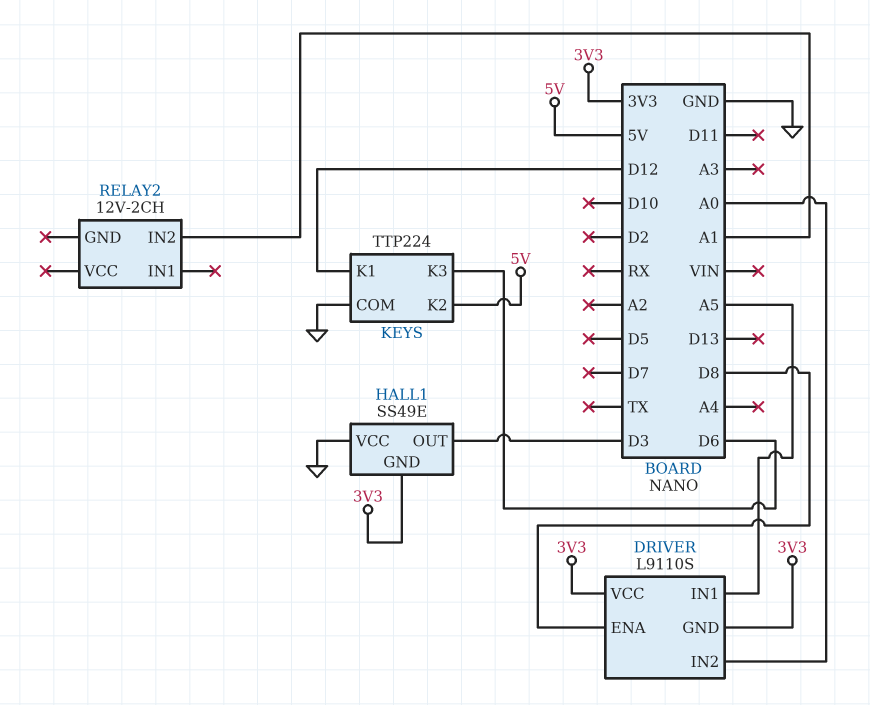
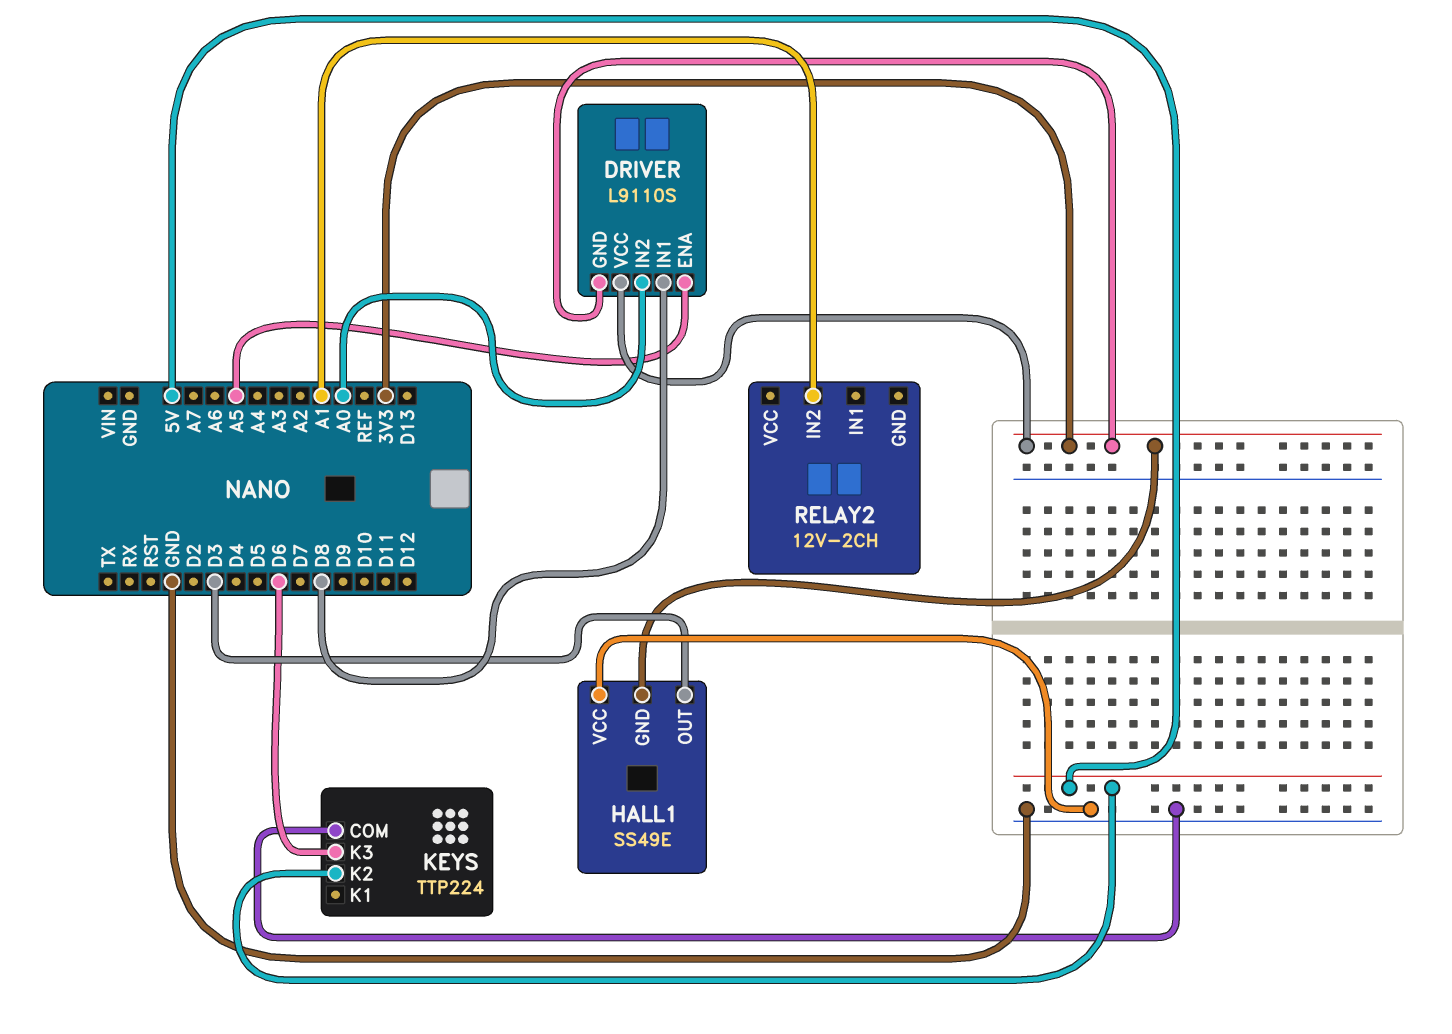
DRIVER pin ENA: D8 -> A5
DRIVER pin IN1: A5 -> D8
KEYS pin K1: D12 -> none

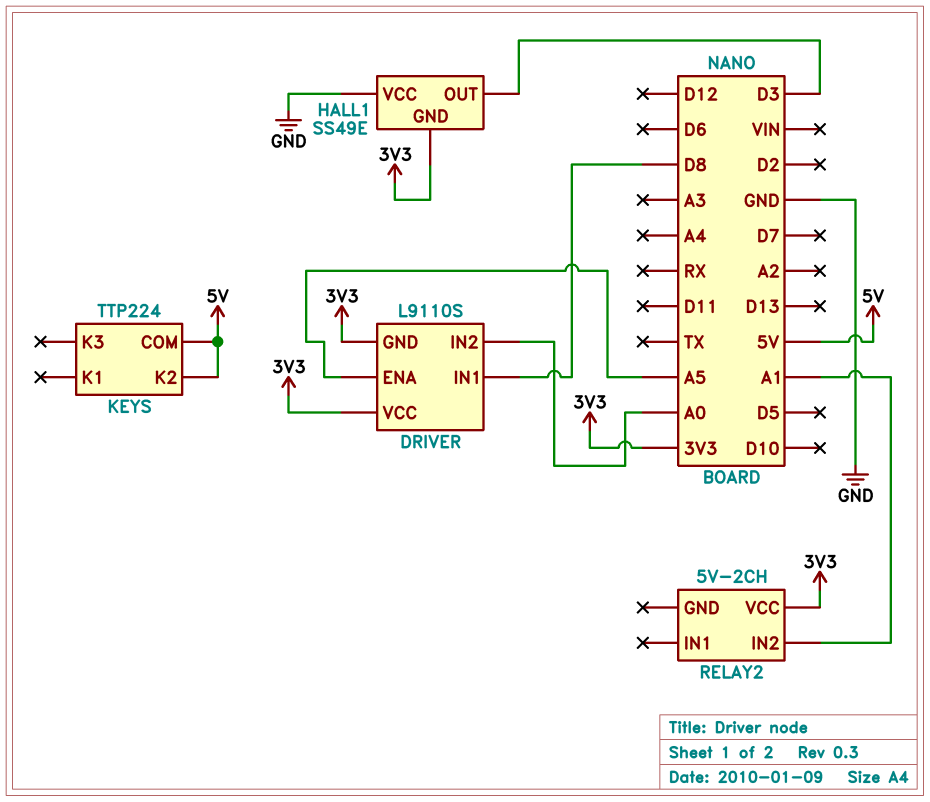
KEYS pin COM: GND -> 5V
KEYS pin K3: D6 -> none
RELAY2: 12V-2CH -> 5V-2CH
RELAY2 pin VCC: none -> 3V3

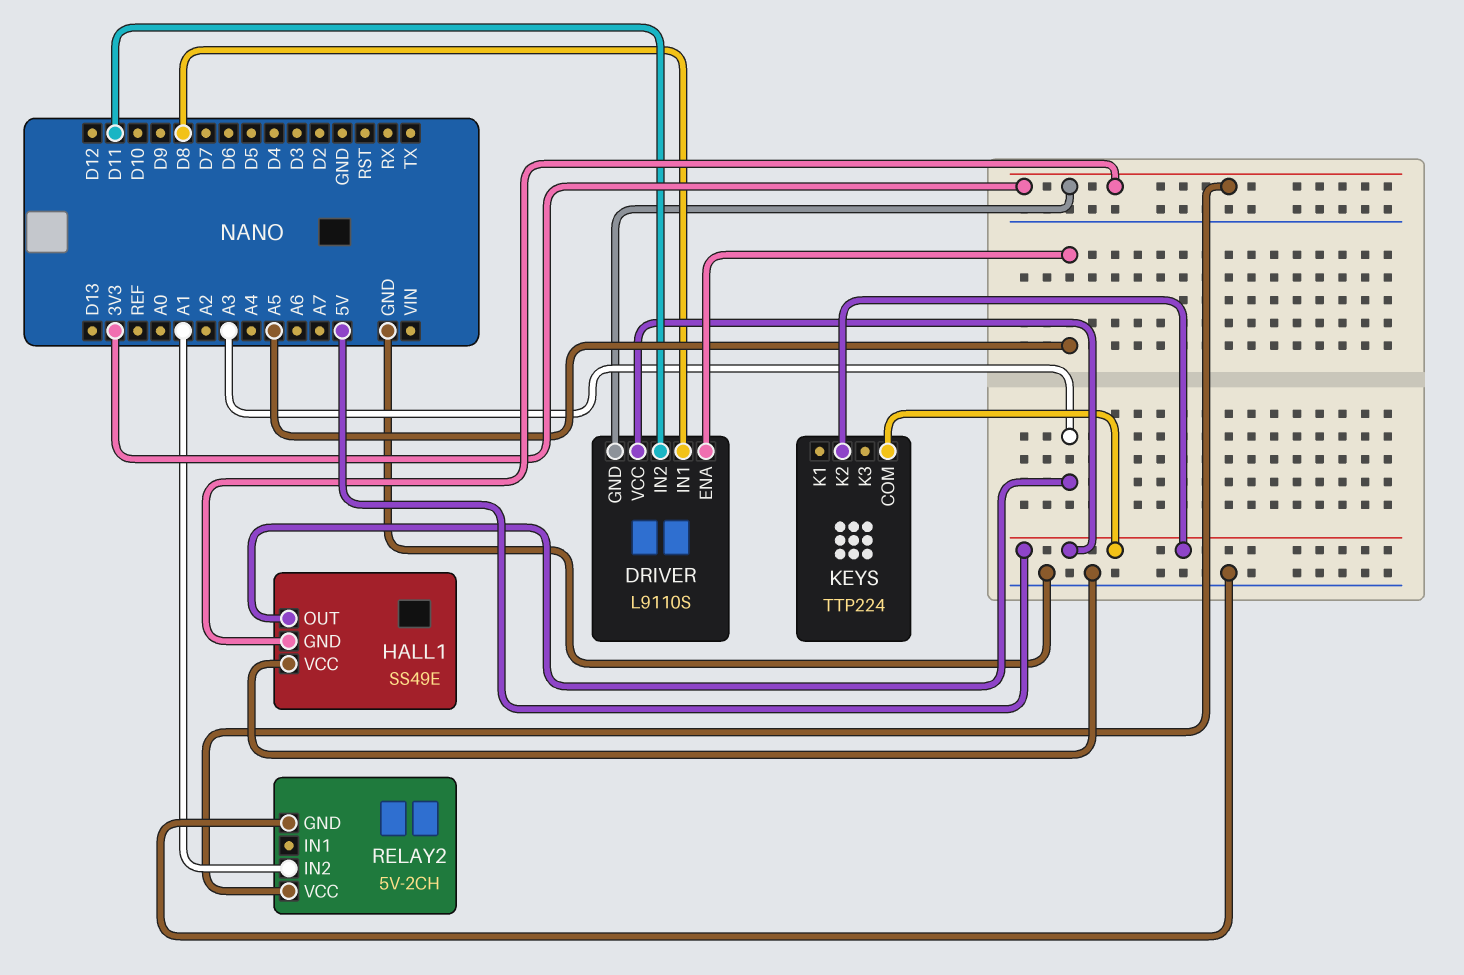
DRIVER pin IN2: A0 -> D11
DRIVER pin VCC: 3V3 -> 5V
HALL1 pin OUT: D3 -> A3
RELAY2 pin GND: none -> GND

